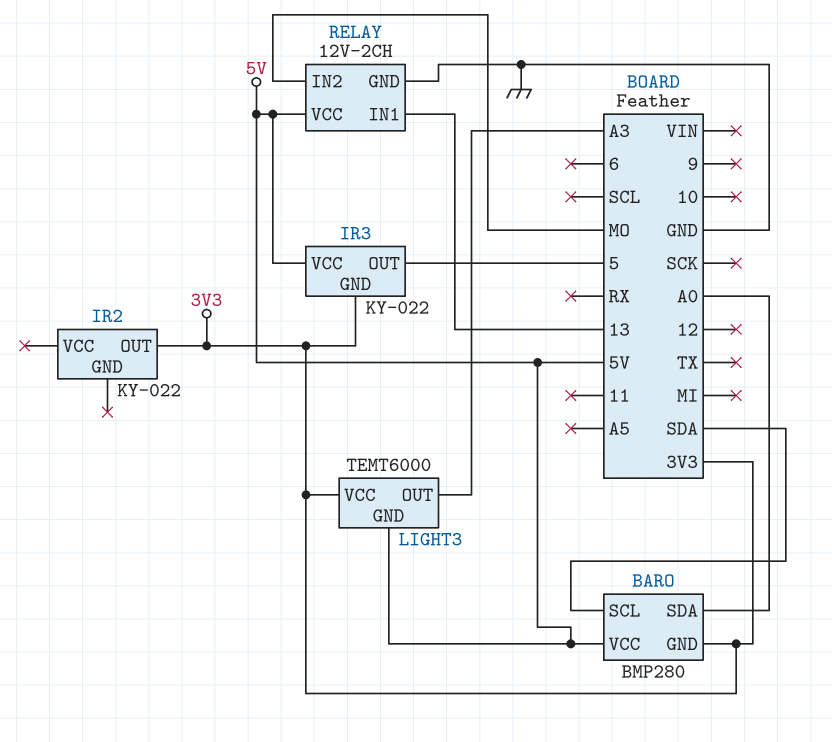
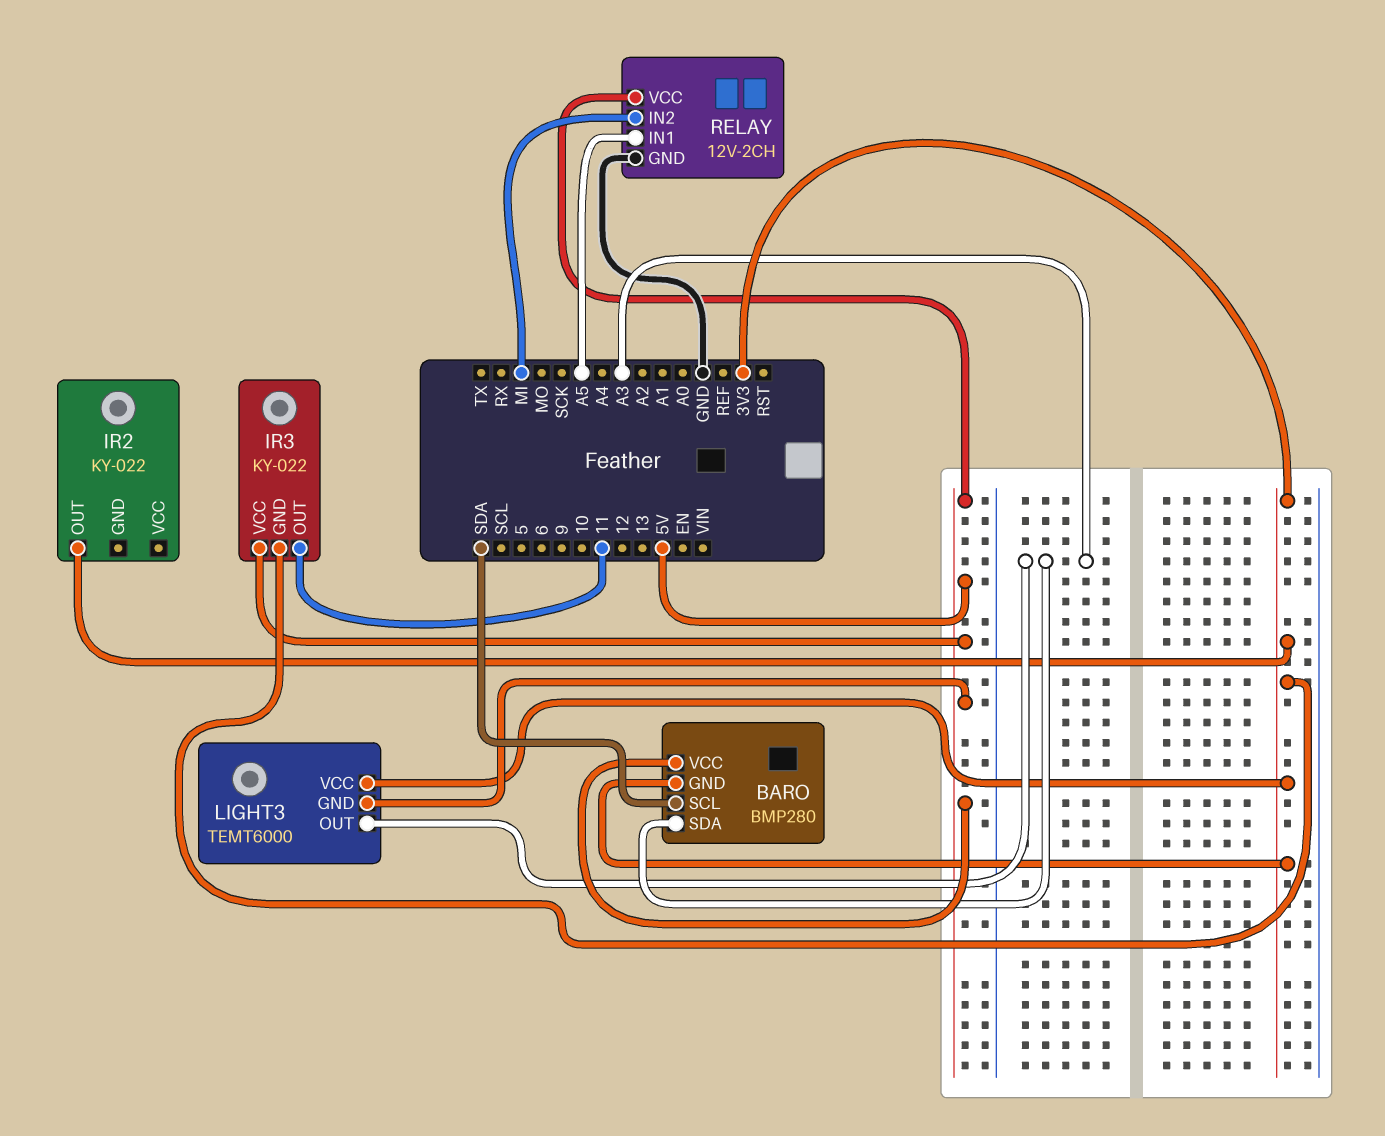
BARO pin SDA: A0 -> A3
IR3 pin OUT: 5 -> 11
RELAY pin IN1: 13 -> A5
RELAY pin IN2: MO -> MI

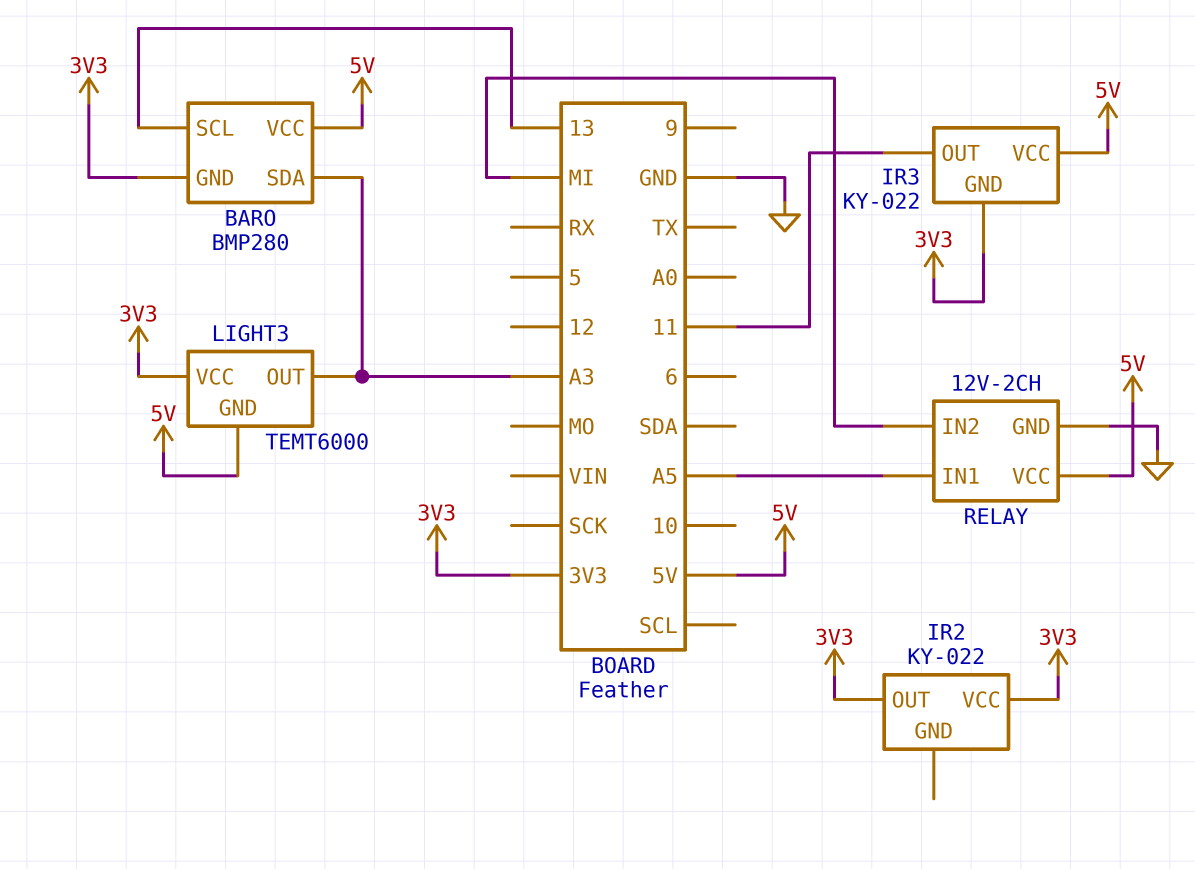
BARO pin SCL: SDA -> 13
IR2 pin VCC: none -> 3V3

